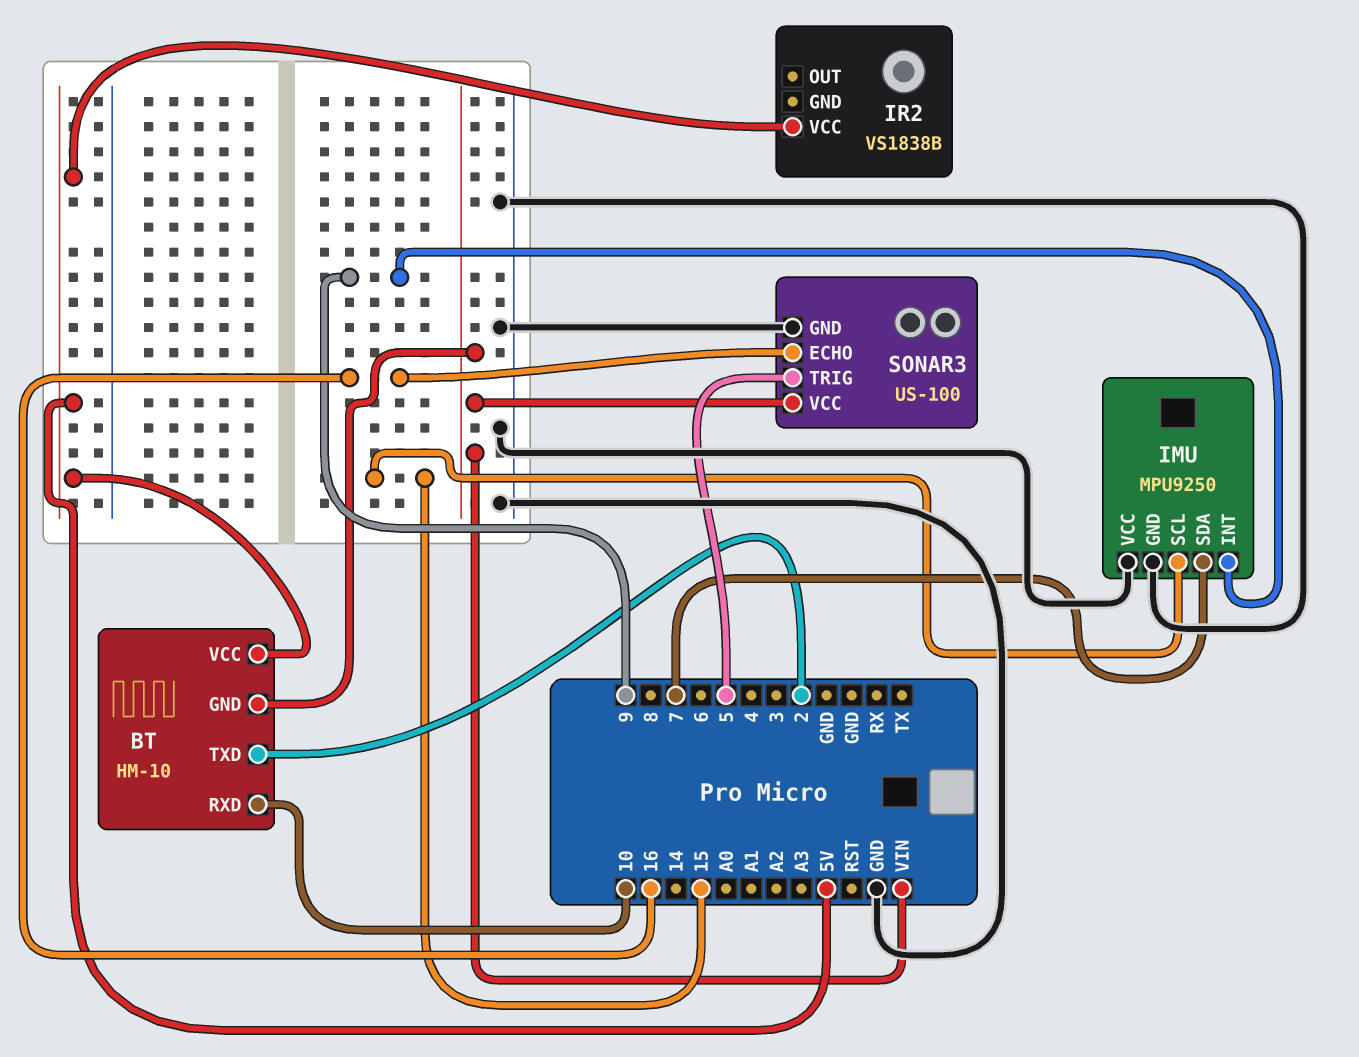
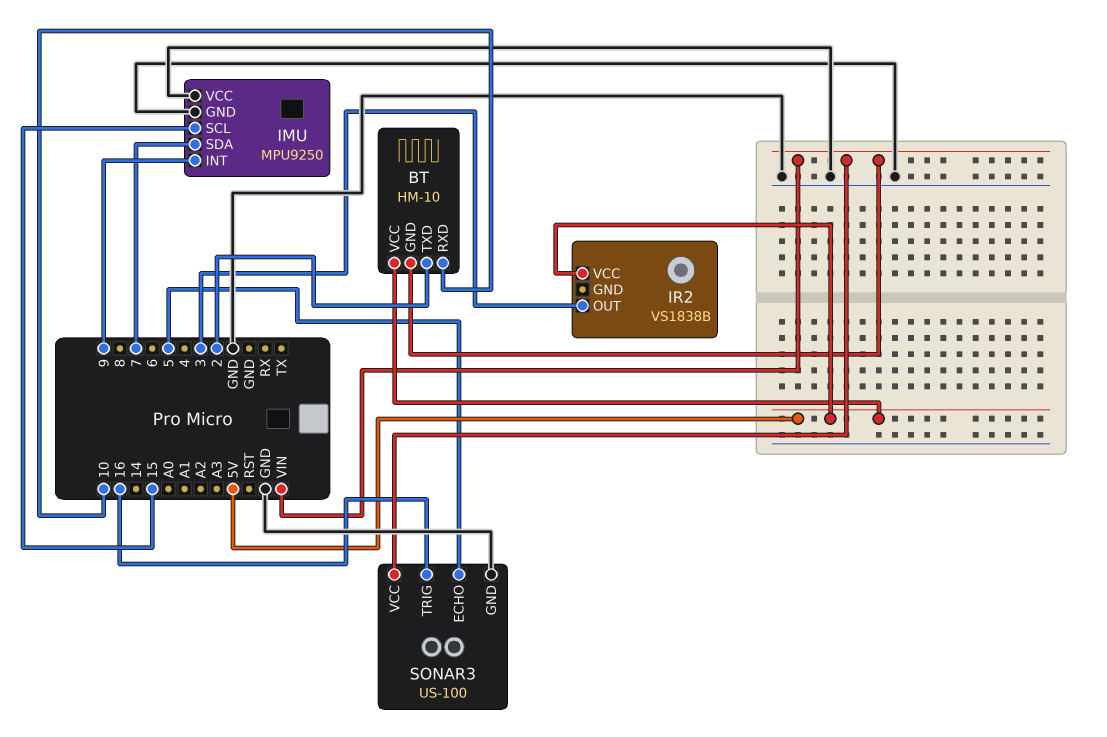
IR2 pin OUT: none -> 3
SONAR3 pin ECHO: 16 -> 5
SONAR3 pin TRIG: 5 -> 16

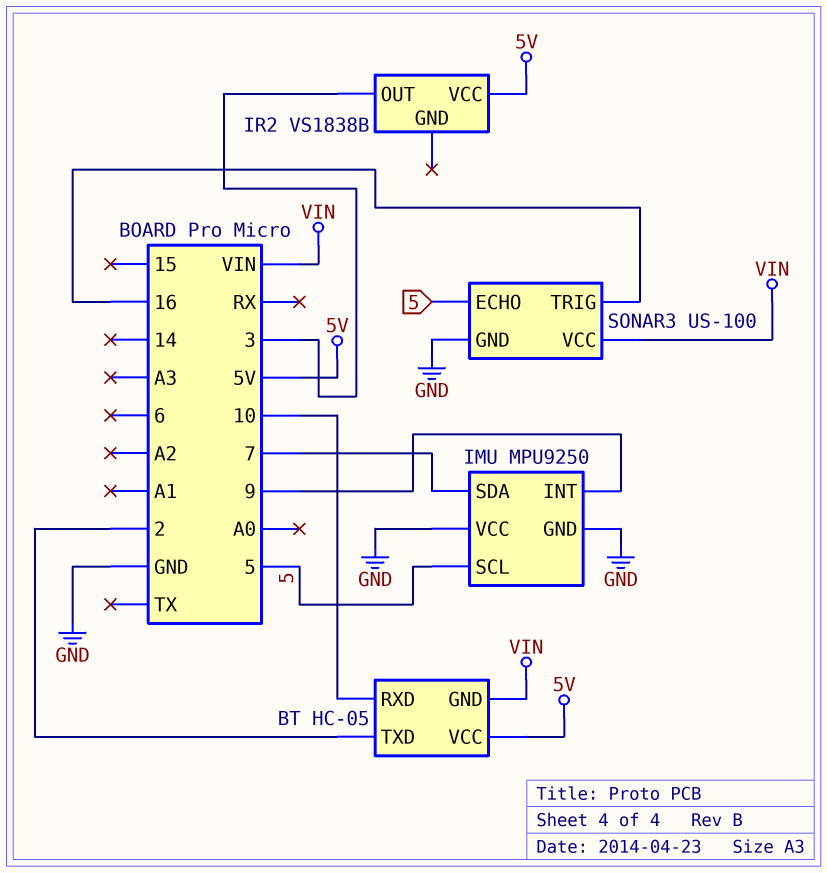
BT: HM-10 -> HC-05
IMU pin SCL: 15 -> 5

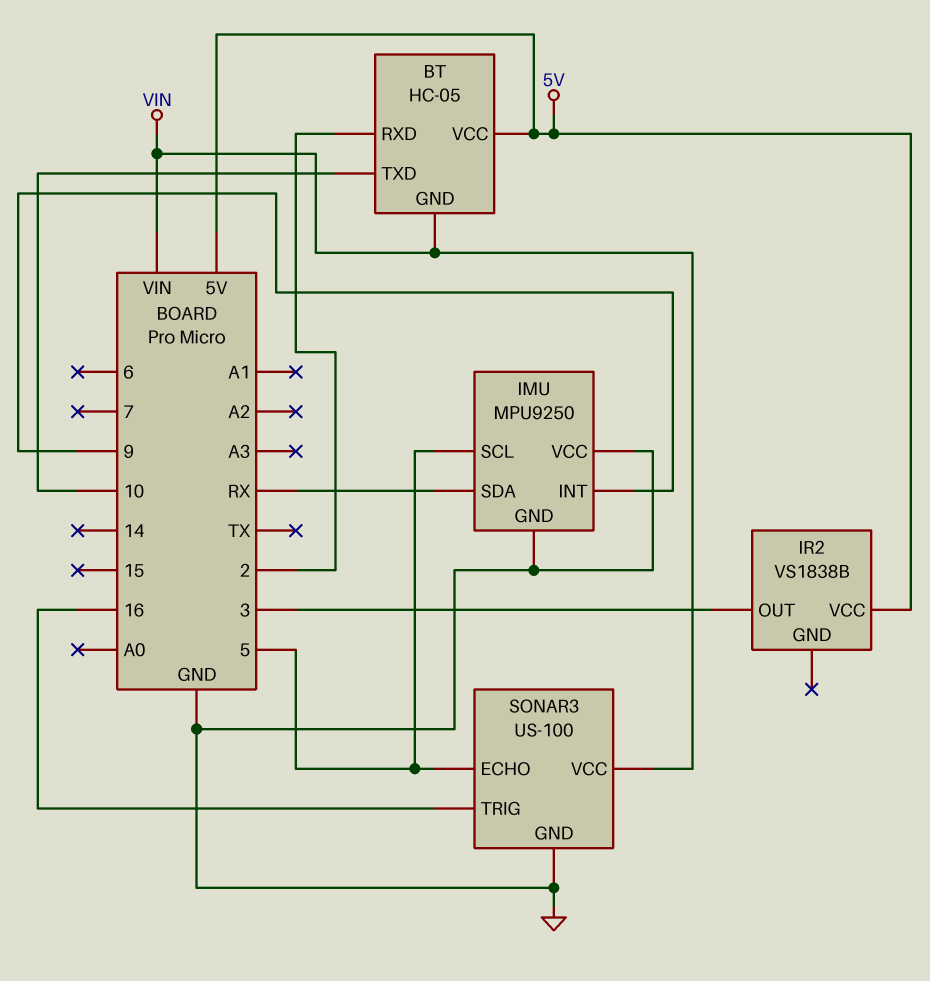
BT pin RXD: 10 -> 2
BT pin TXD: 2 -> 10
IMU pin SDA: 7 -> RX

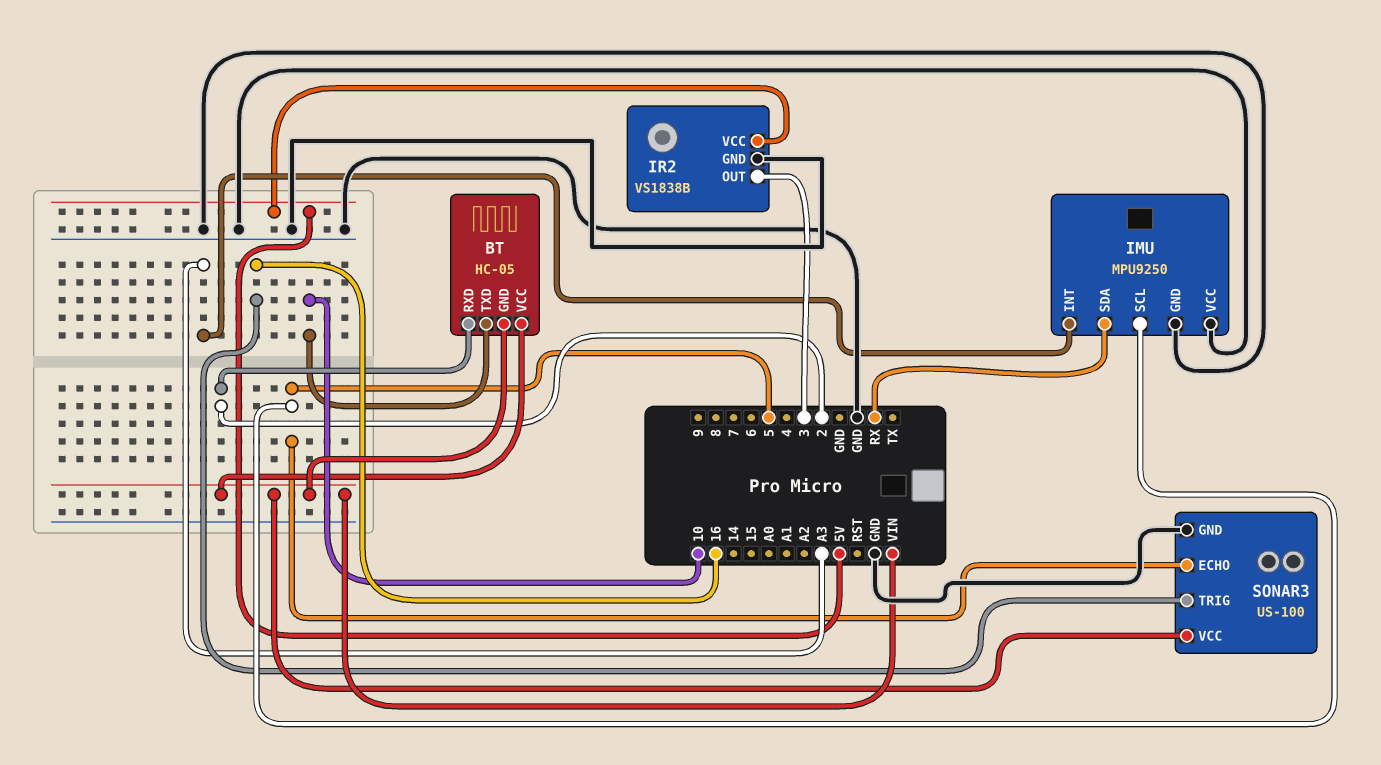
BT pin VCC: 5V -> VIN
IMU pin INT: 9 -> A3
IR2 pin GND: none -> GND

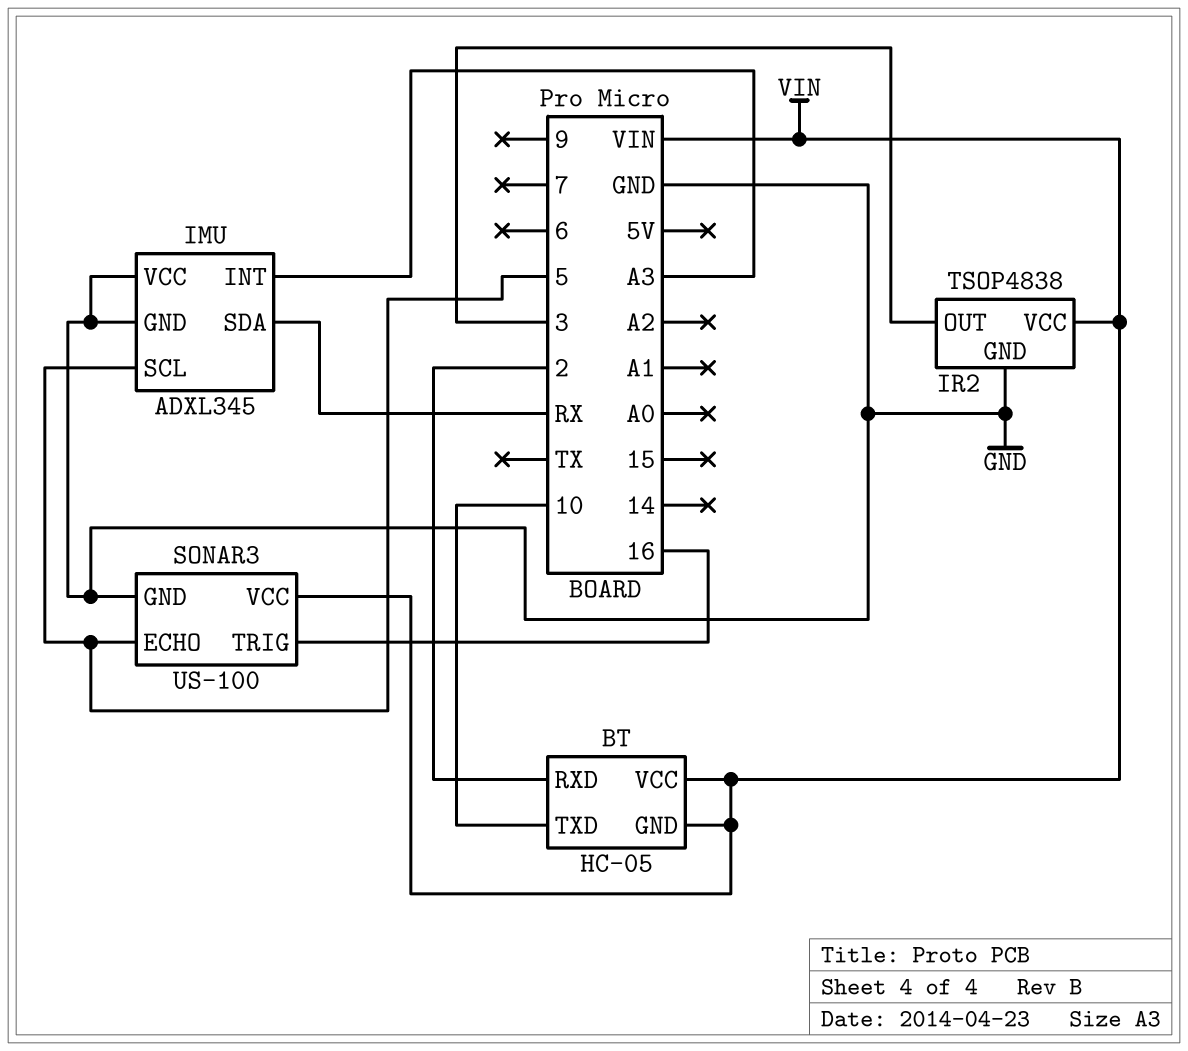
IMU: MPU9250 -> ADXL345
IR2: VS1838B -> TSOP4838
IR2 pin VCC: 5V -> VIN

